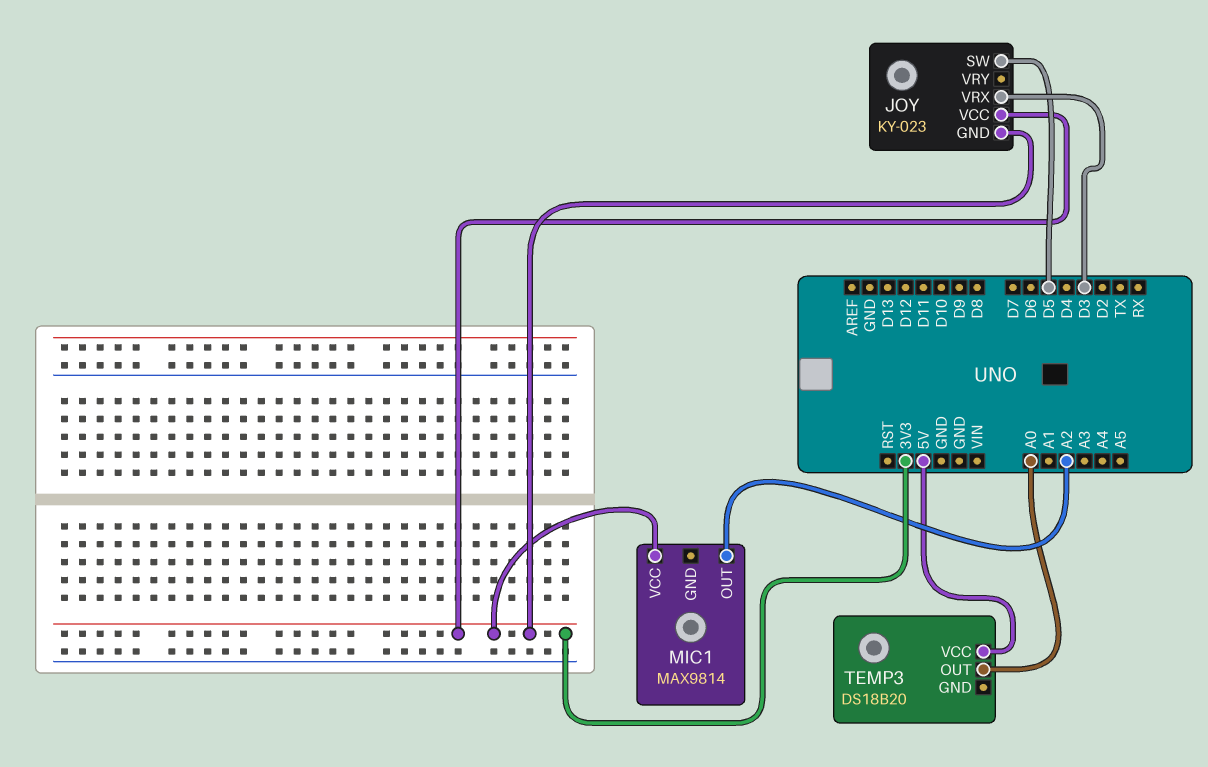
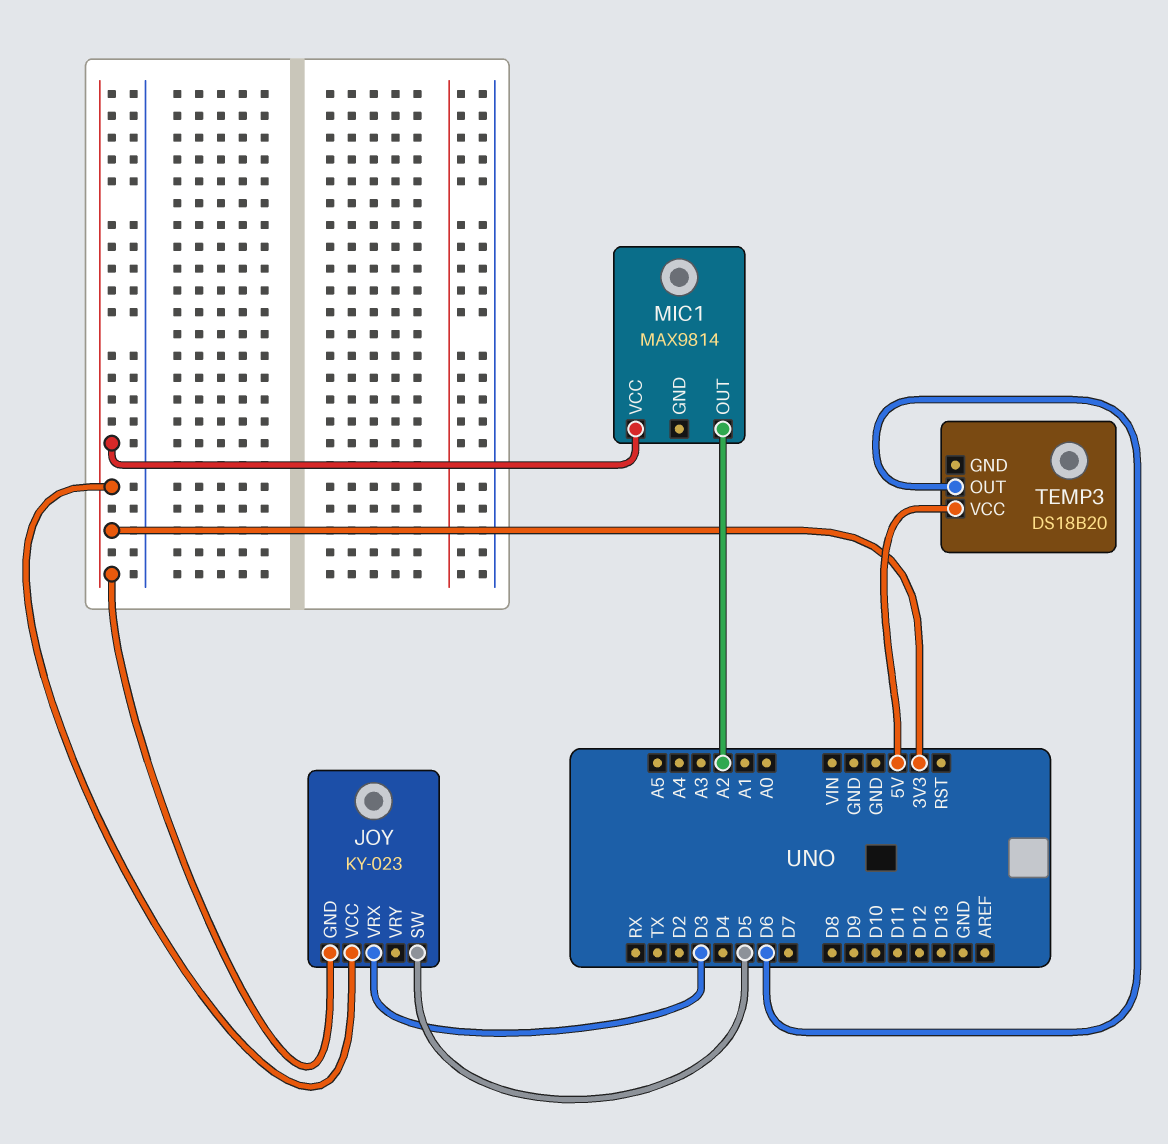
TEMP3 pin OUT: A0 -> D6

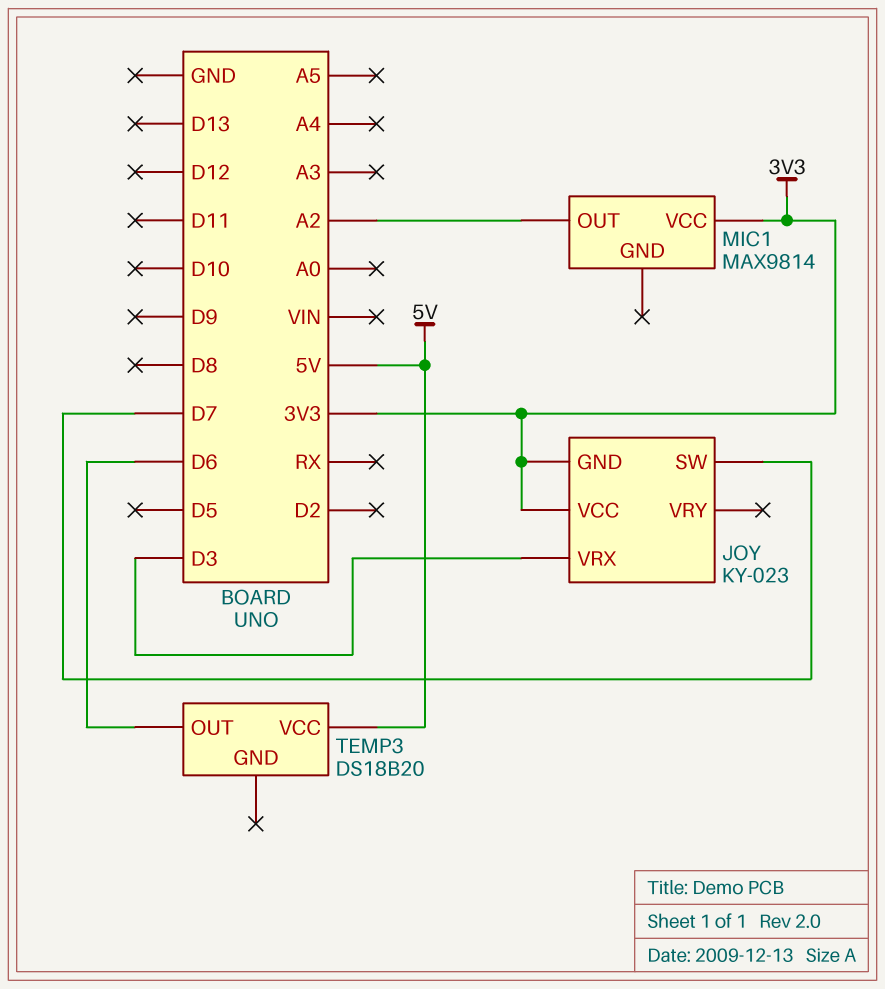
JOY pin SW: D5 -> D7

